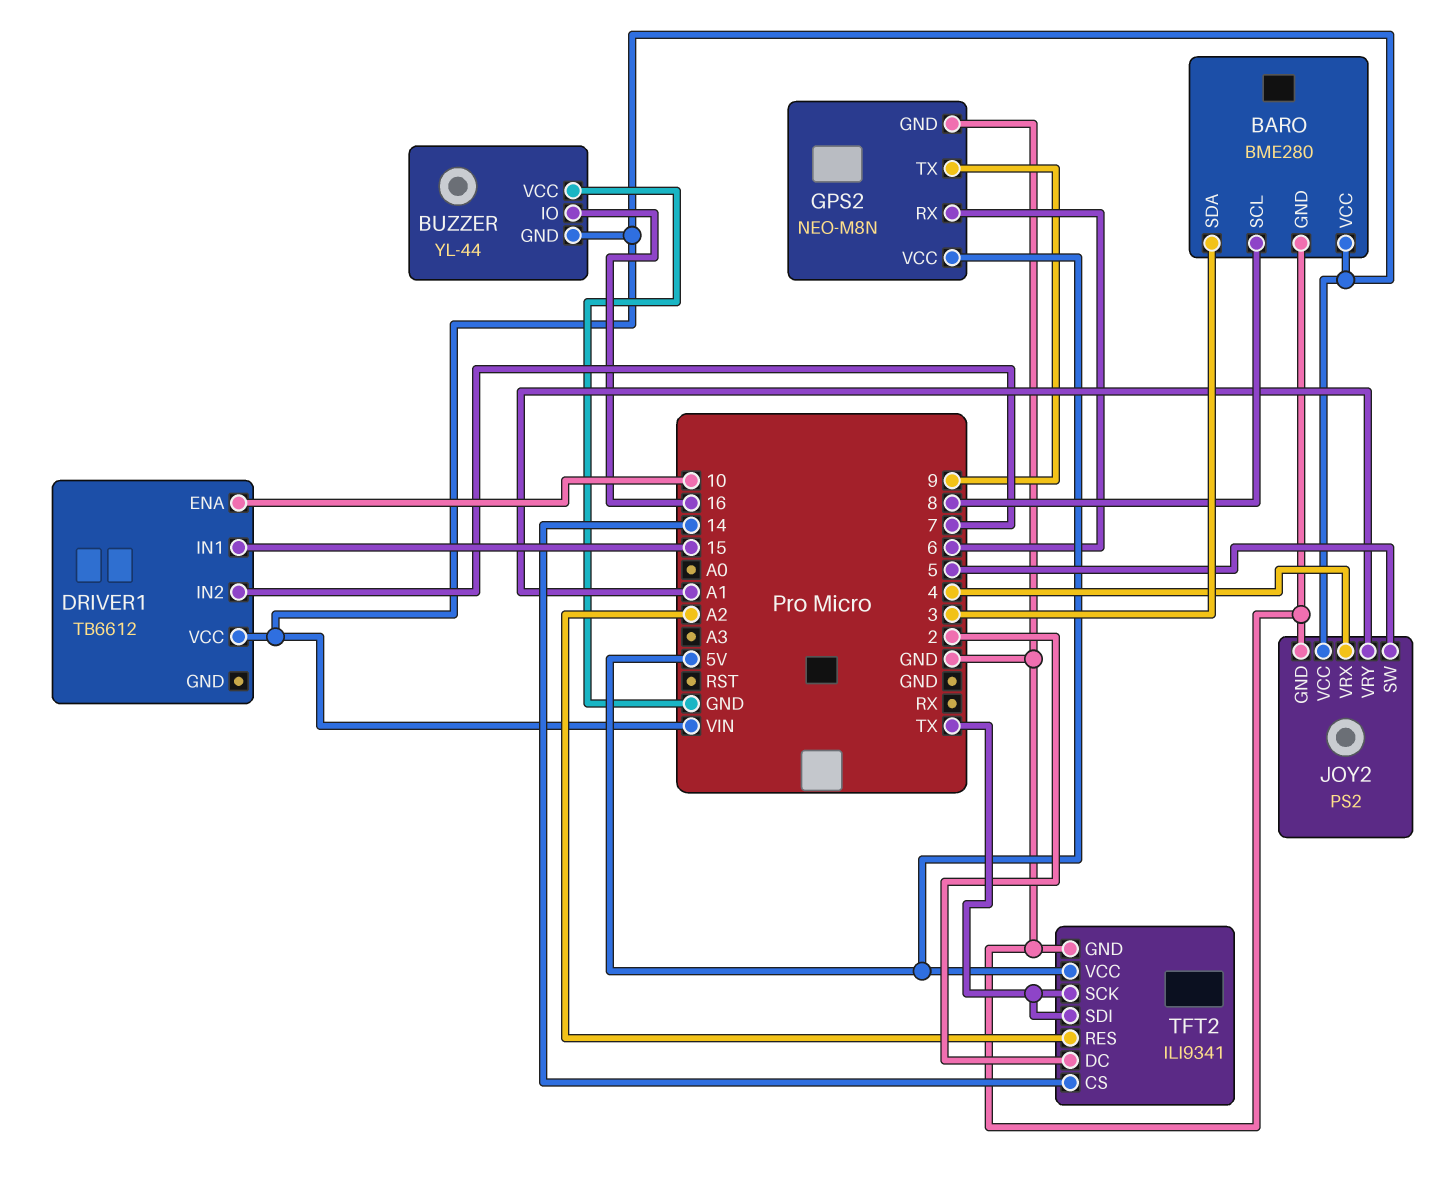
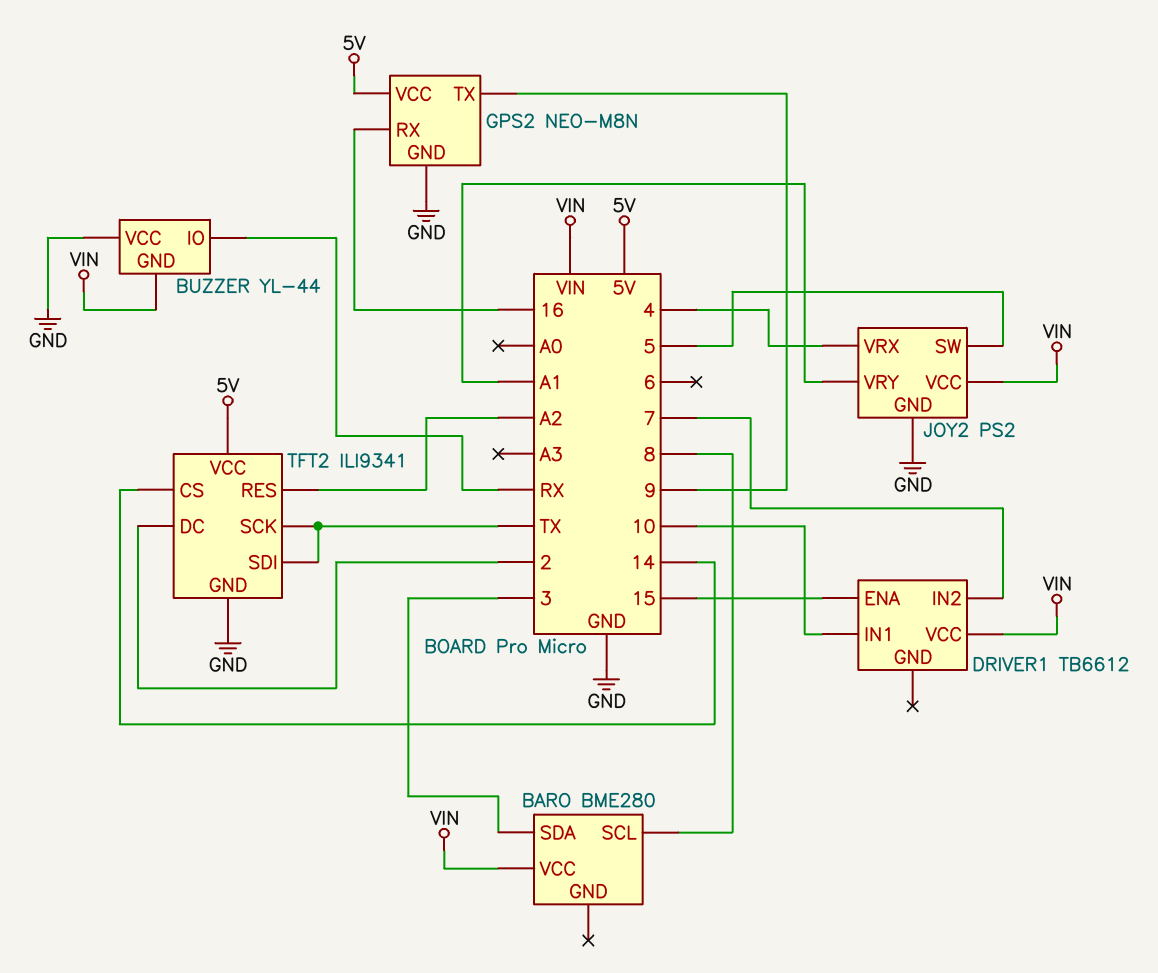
BARO pin GND: GND -> none
BUZZER pin IO: 16 -> RX
DRIVER1 pin ENA: 10 -> 15
DRIVER1 pin IN1: 15 -> 10
GPS2 pin RX: 6 -> 16

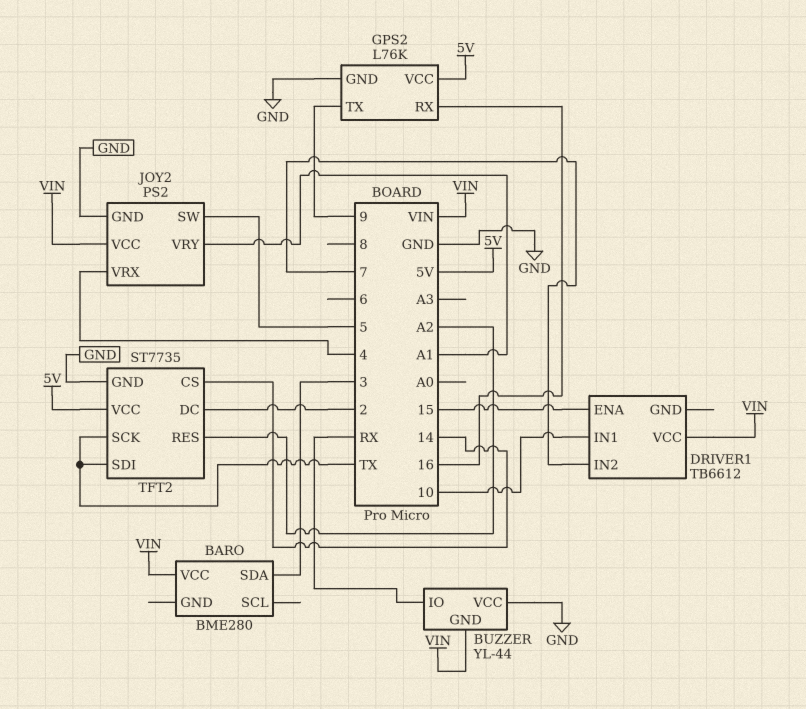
BARO pin SCL: 8 -> none
GPS2: NEO-M8N -> L76K
TFT2: ILI9341 -> ST7735

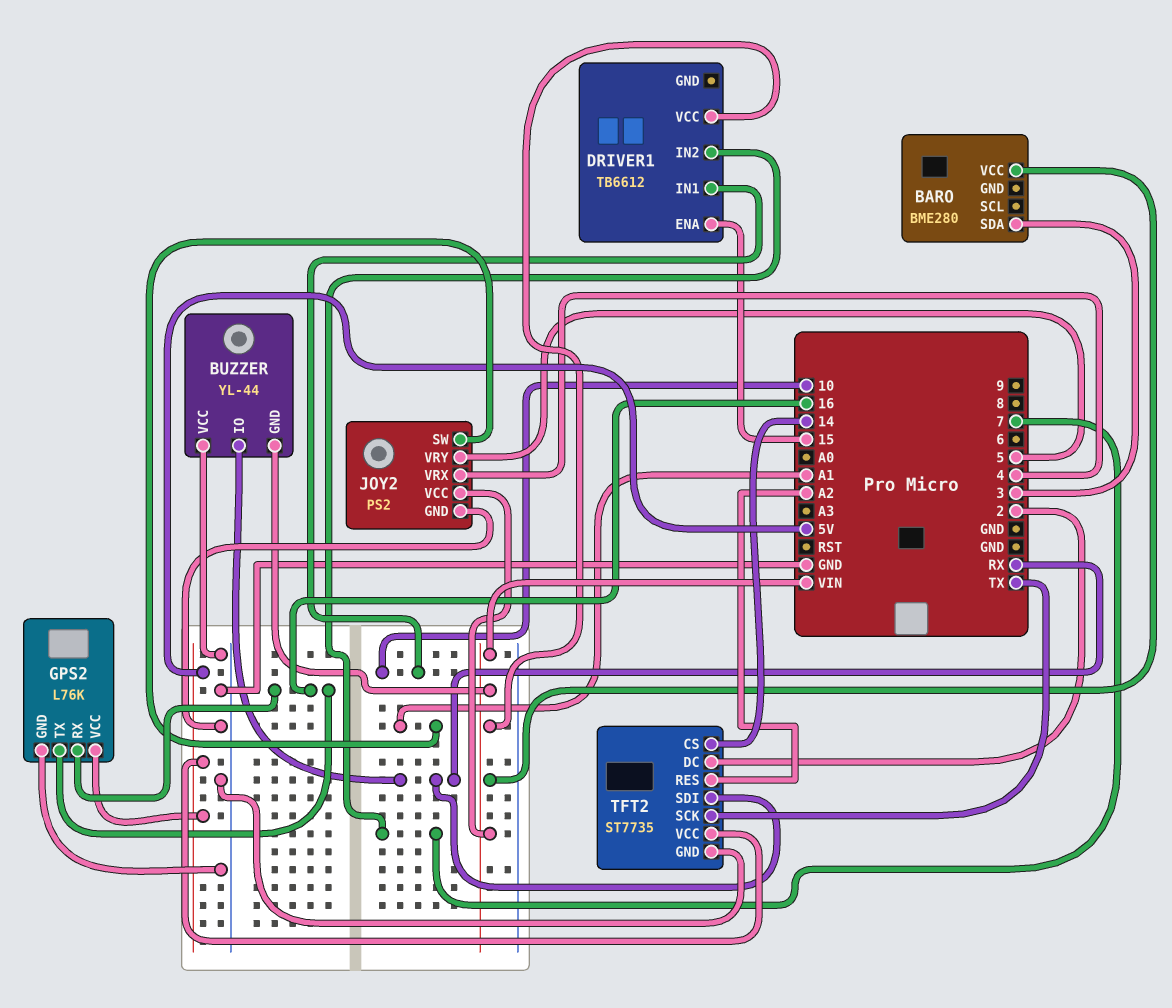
GPS2 pin TX: 9 -> 16
JOY2 pin SW: 5 -> A1
JOY2 pin VRY: A1 -> 5
TFT2 pin SDI: TX -> RX

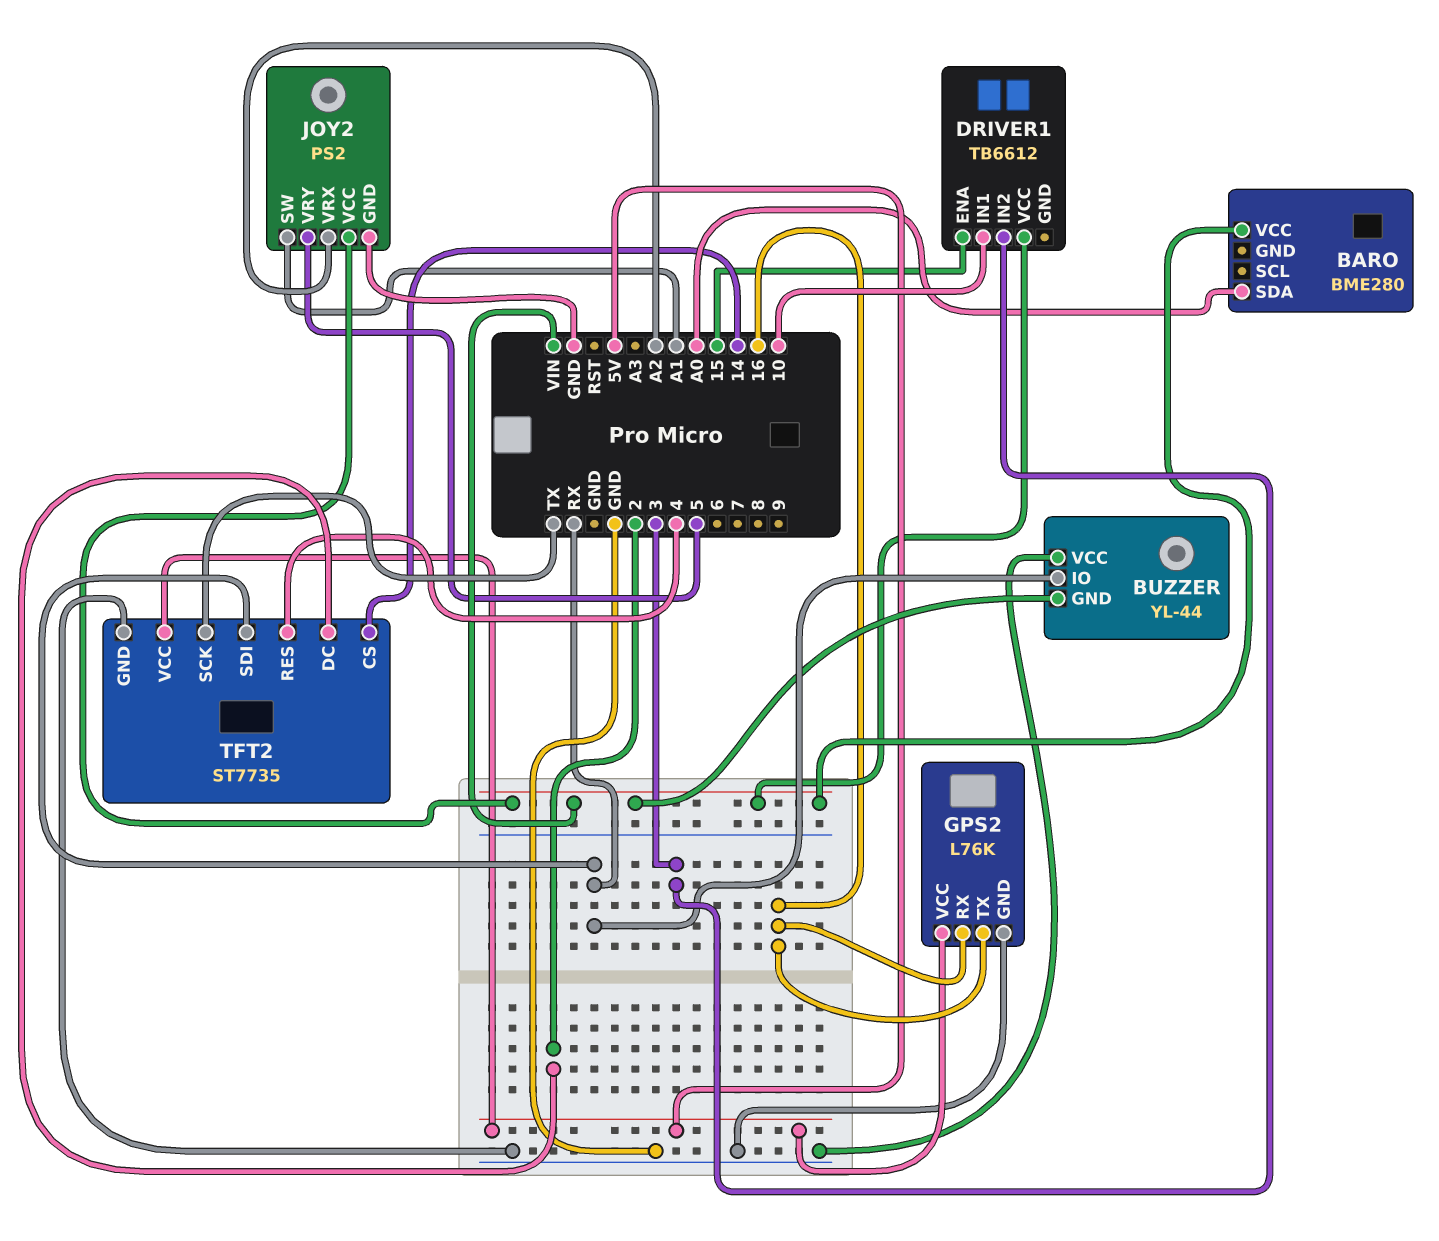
BARO pin SDA: 3 -> A0
DRIVER1 pin IN2: 7 -> 3
JOY2 pin VRX: 4 -> A2
TFT2 pin RES: A2 -> 4

